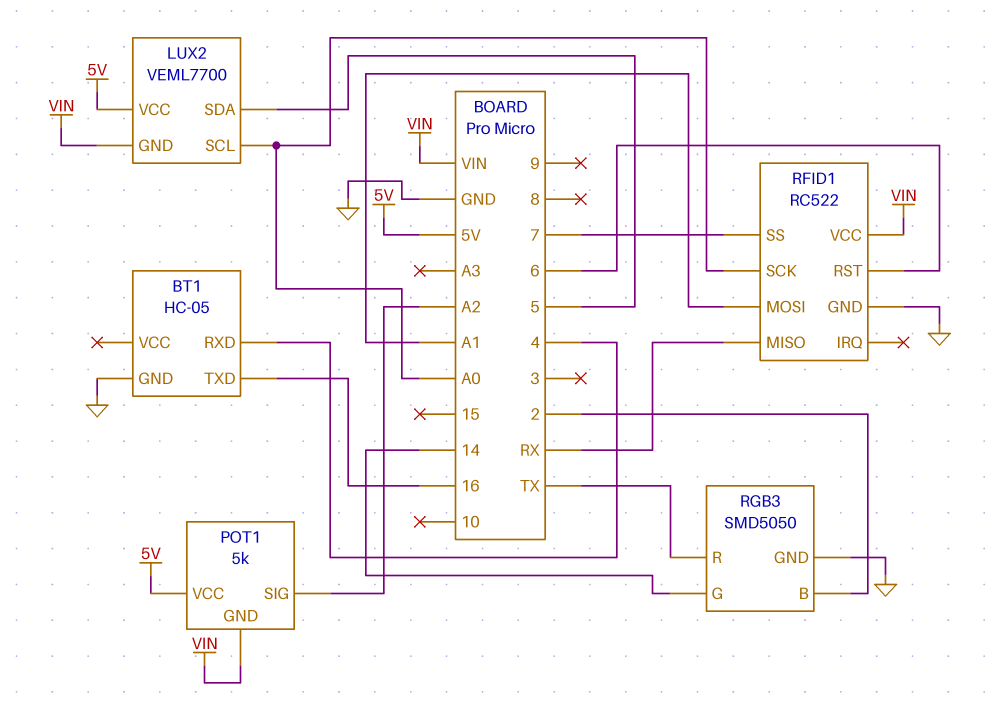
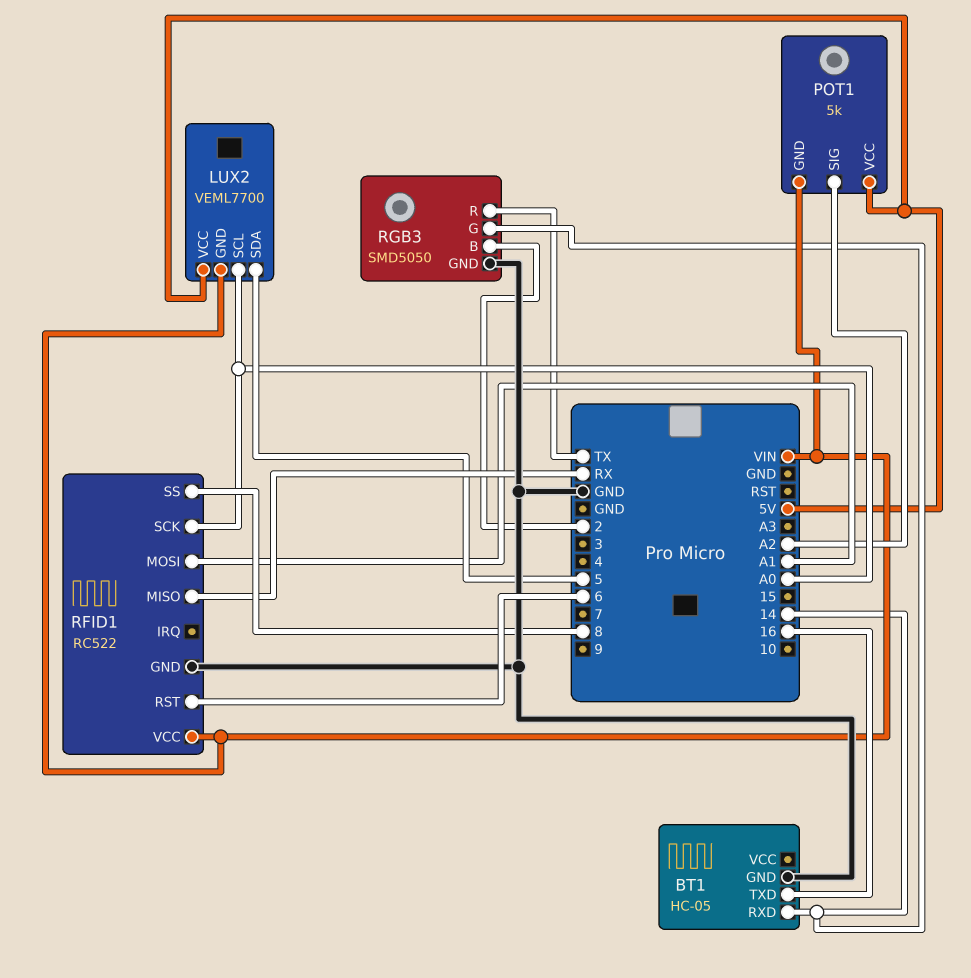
BT1 pin RXD: 4 -> 14
RFID1 pin SS: 7 -> 8

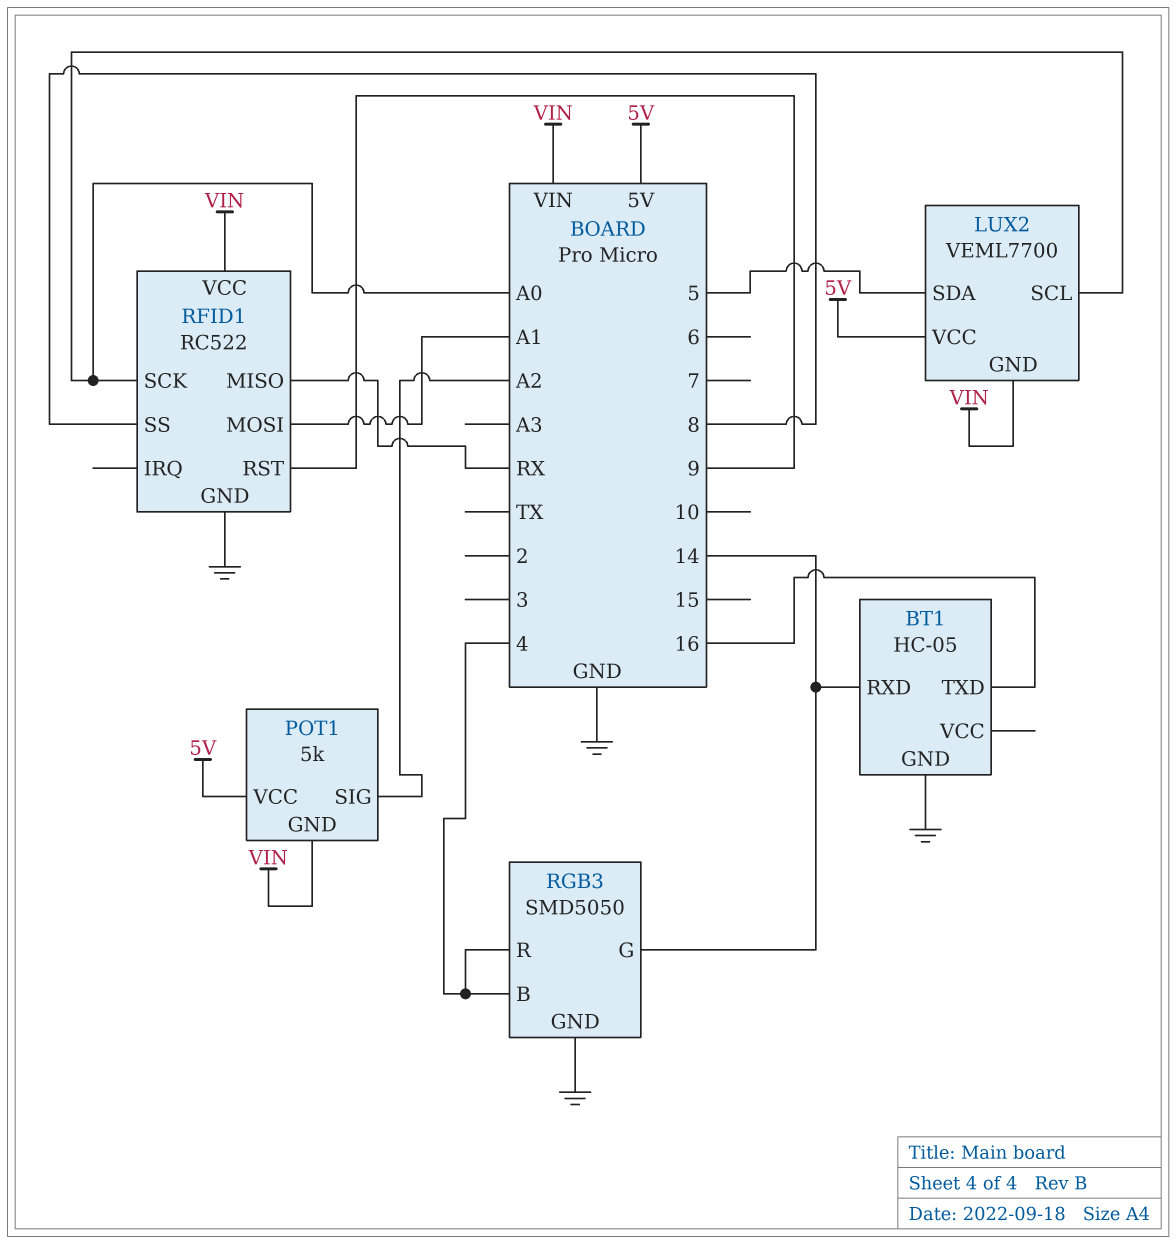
RFID1 pin RST: 6 -> 9
RGB3 pin B: 2 -> 4
RGB3 pin R: TX -> 4

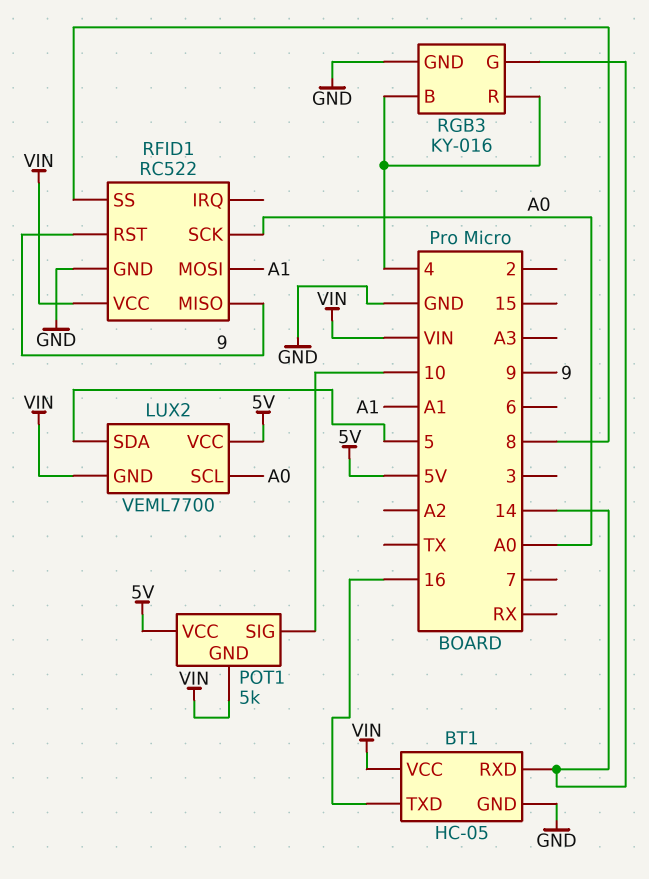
BT1 pin VCC: none -> VIN
POT1 pin SIG: A2 -> 10
RFID1 pin MISO: RX -> 9
RGB3: SMD5050 -> KY-016

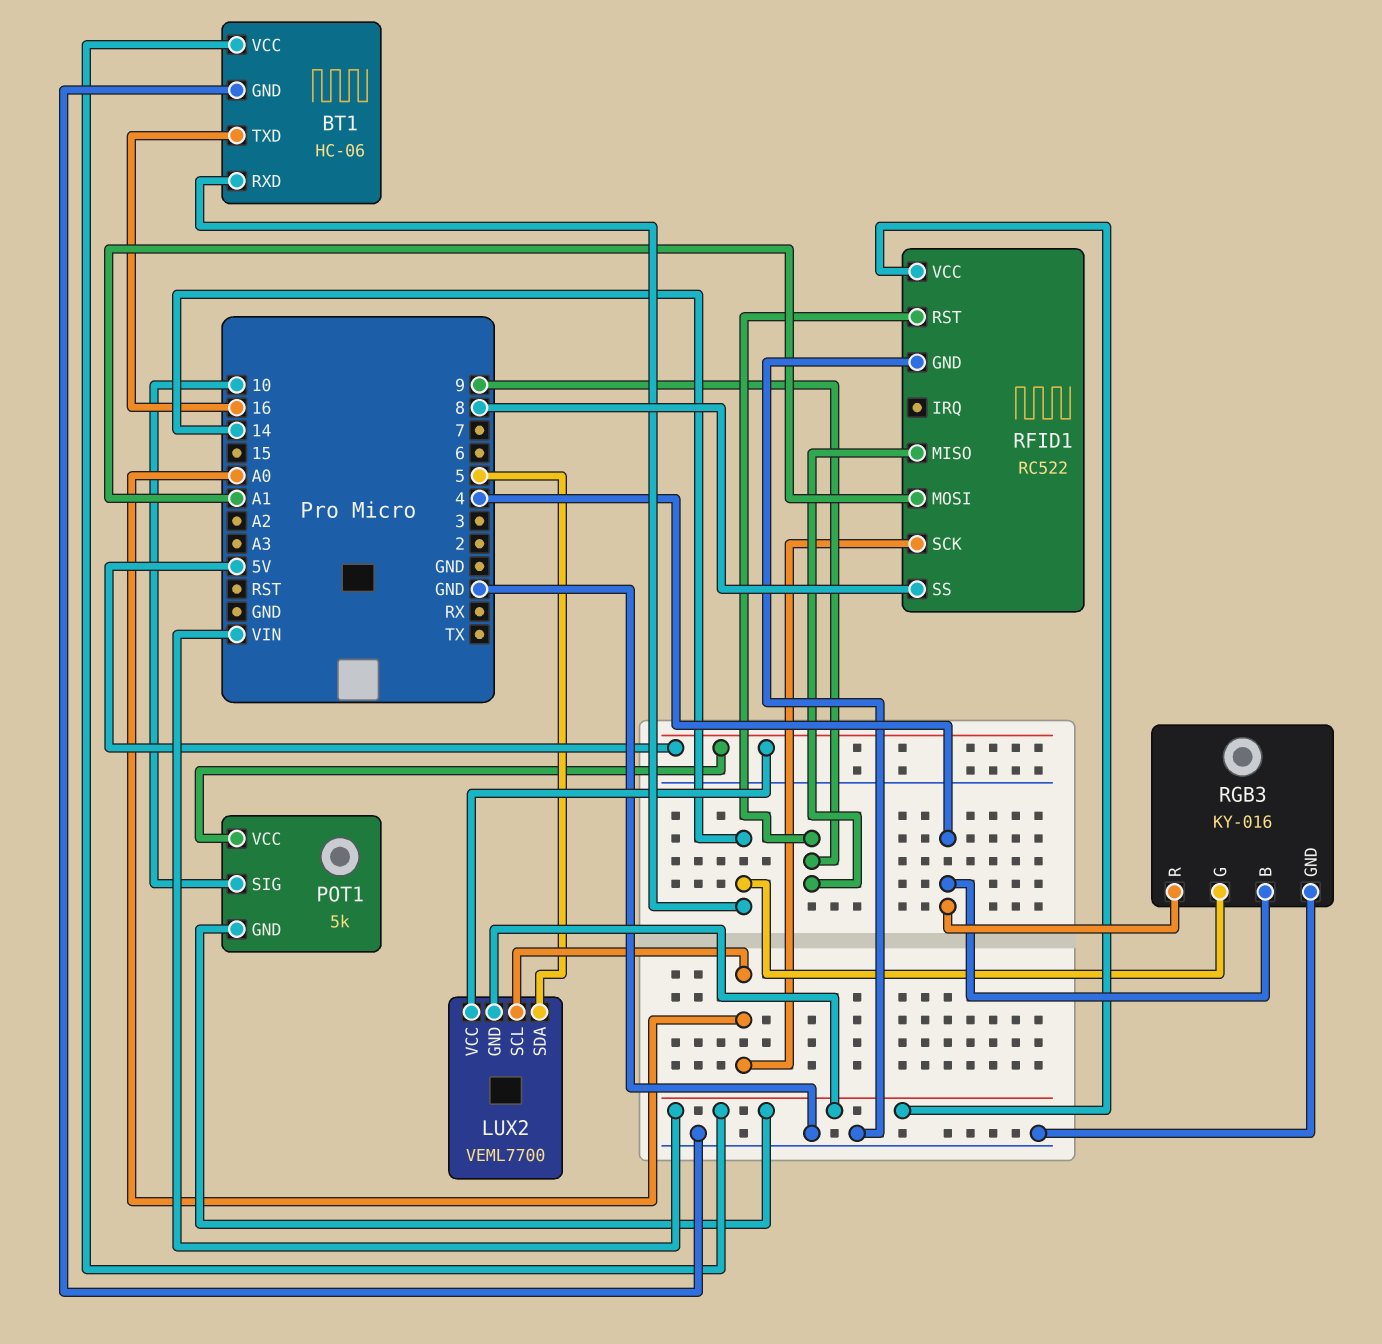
BT1: HC-05 -> HC-06

